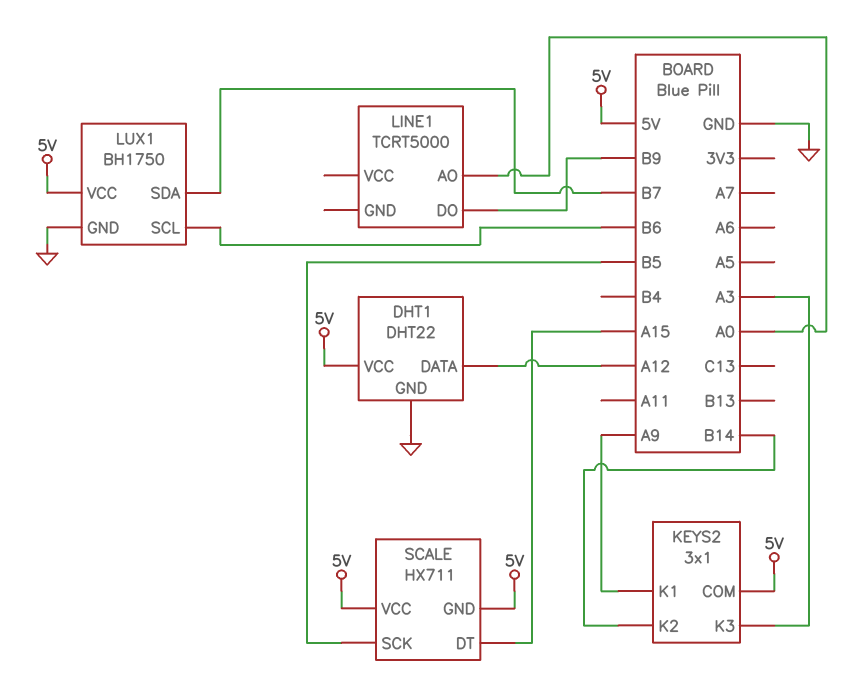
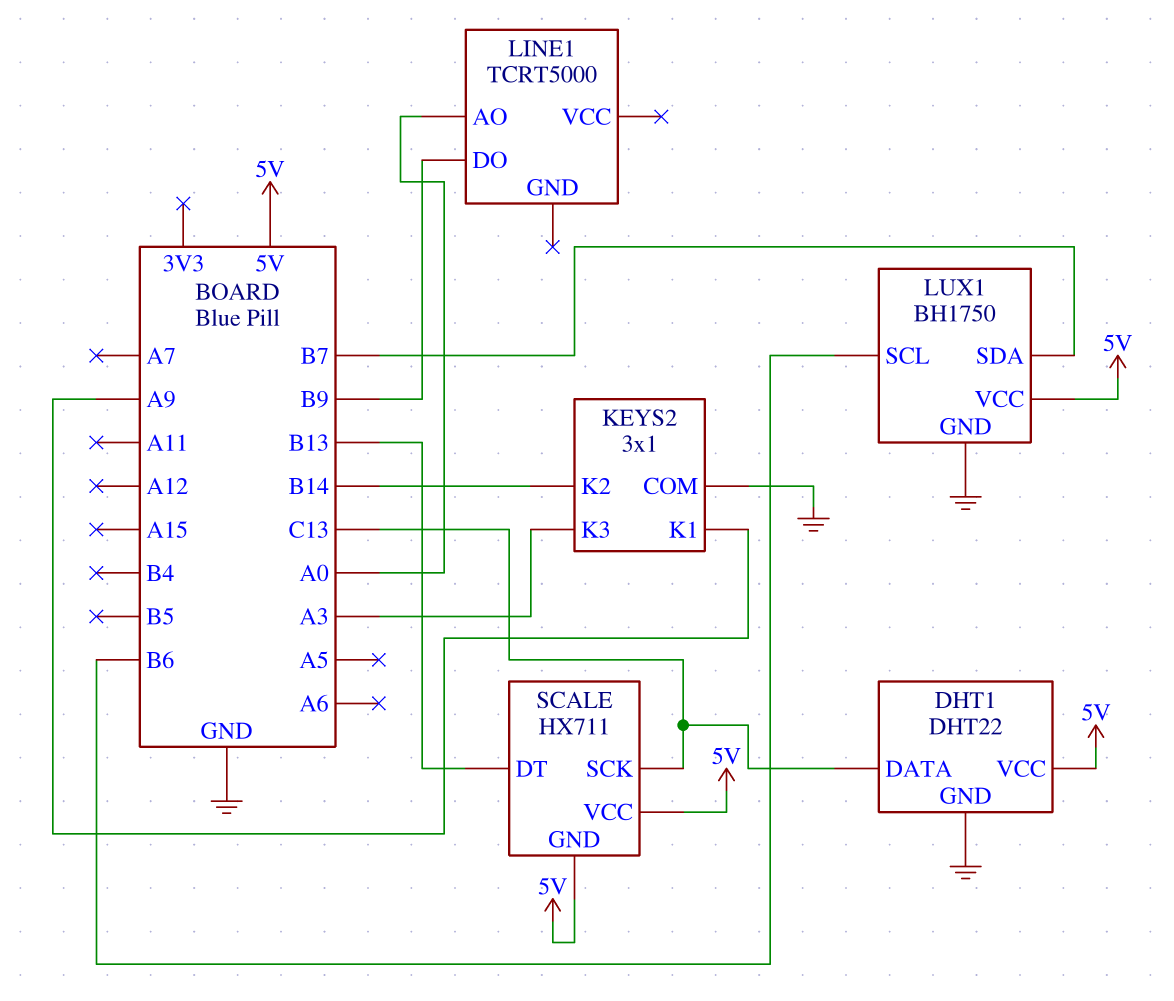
DHT1 pin DATA: A12 -> C13
KEYS2 pin COM: 5V -> GND
SCALE pin DT: A15 -> B13
SCALE pin SCK: B5 -> C13

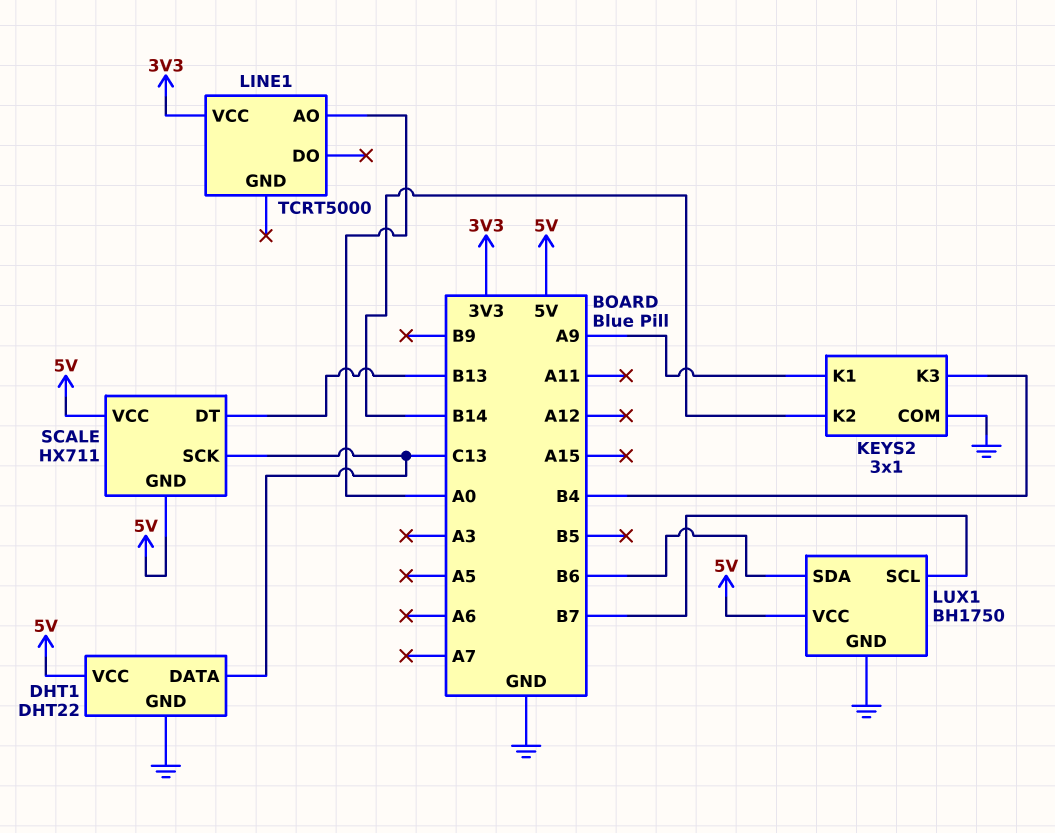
KEYS2 pin K3: A3 -> B4
LINE1 pin DO: B9 -> none
LINE1 pin VCC: none -> 3V3
LUX1 pin SCL: B6 -> B7
LUX1 pin SDA: B7 -> B6

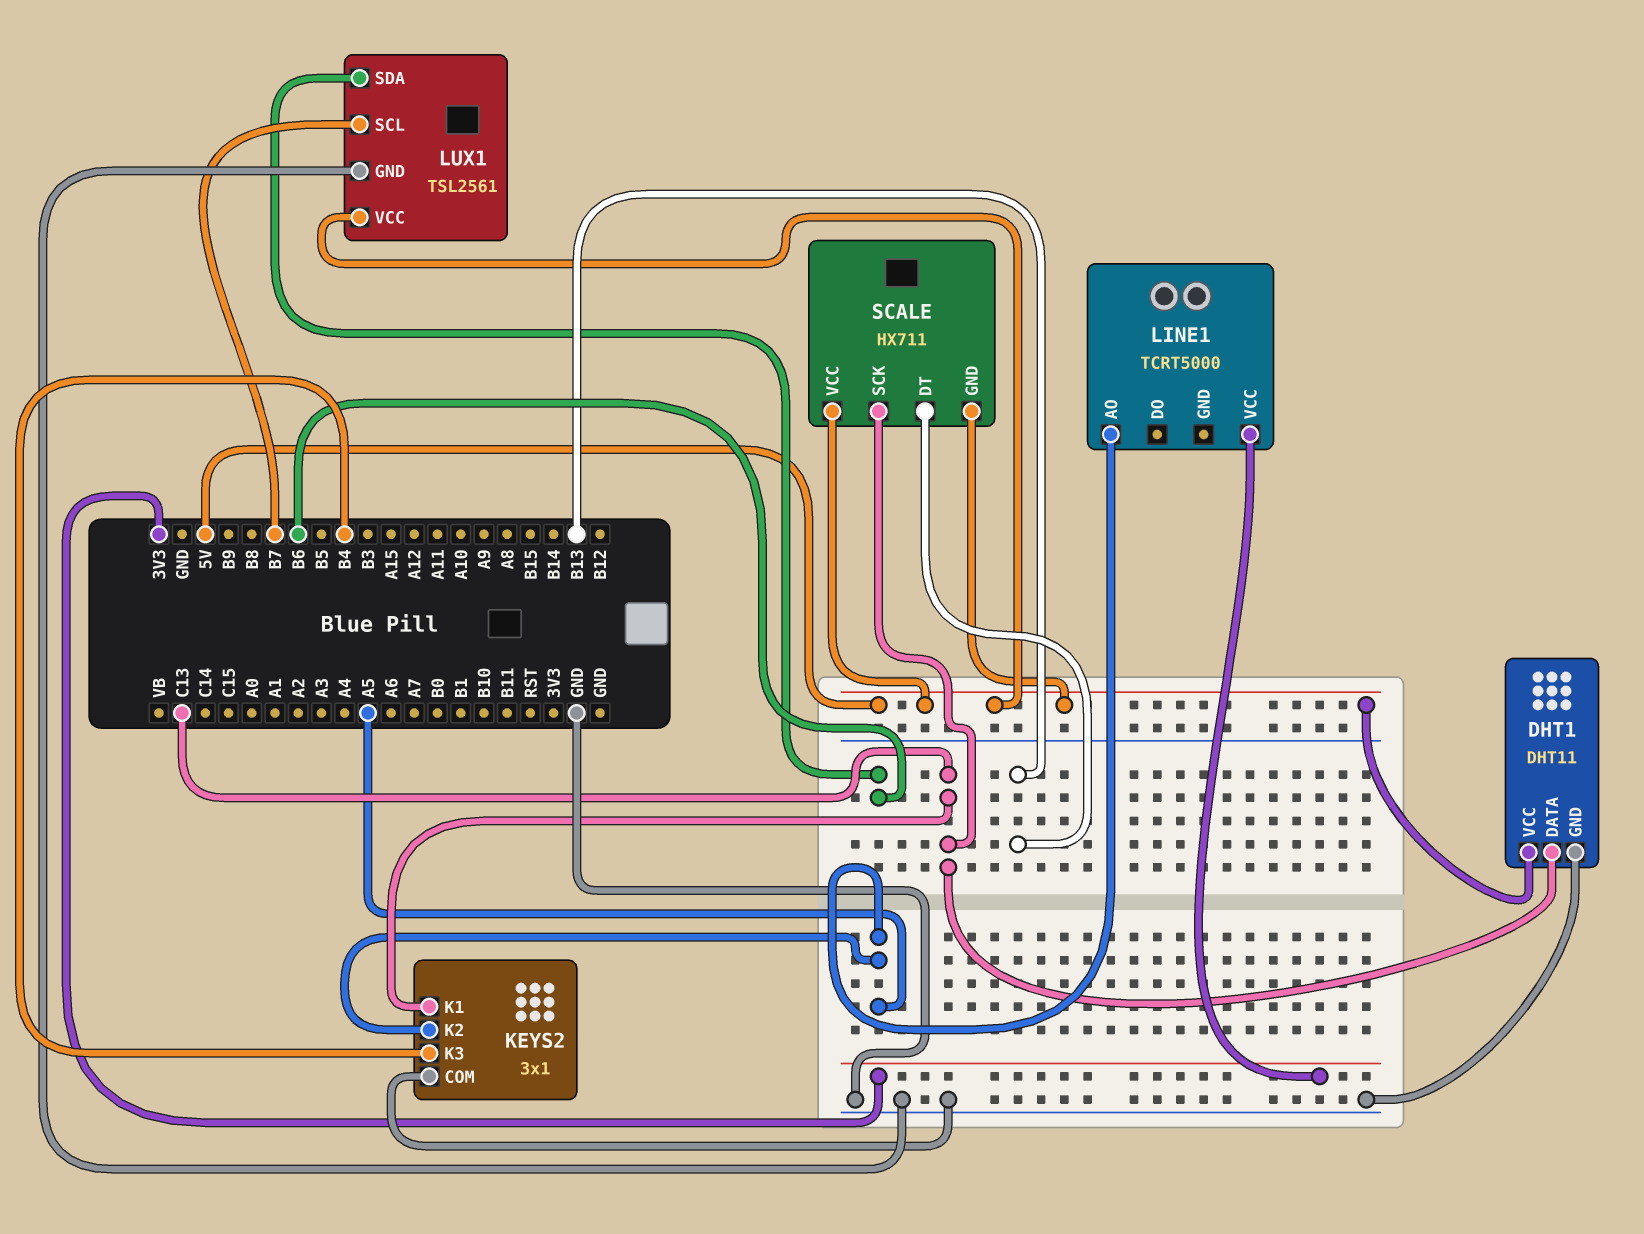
DHT1: DHT22 -> DHT11
KEYS2 pin K1: A9 -> C13
KEYS2 pin K2: B14 -> A5
LINE1 pin AO: A0 -> A5
LUX1: BH1750 -> TSL2561

